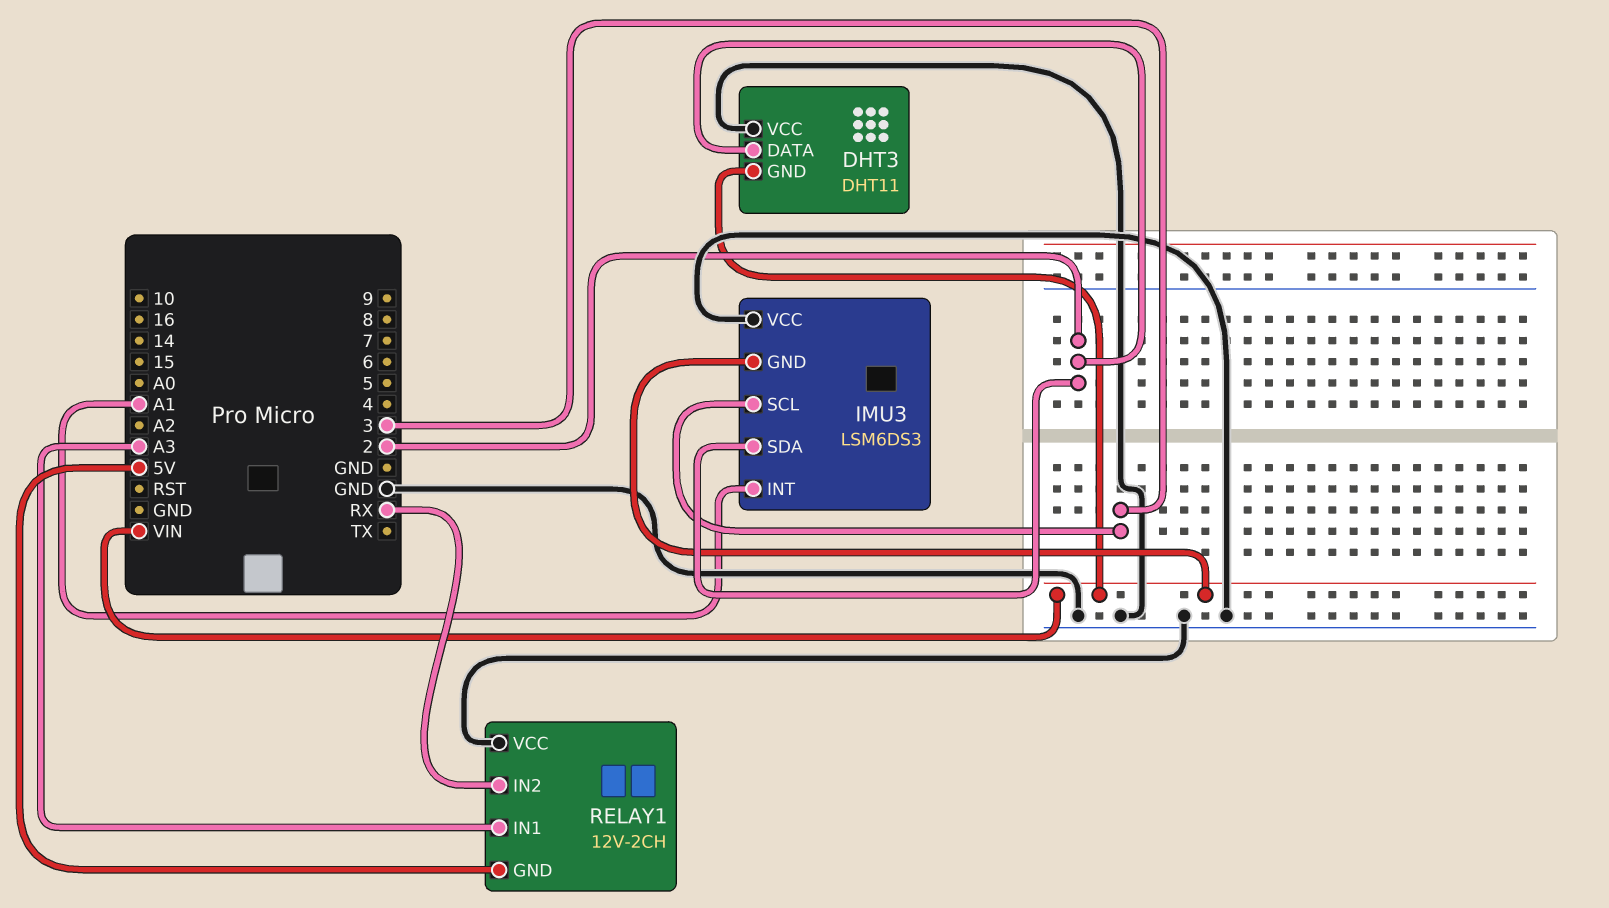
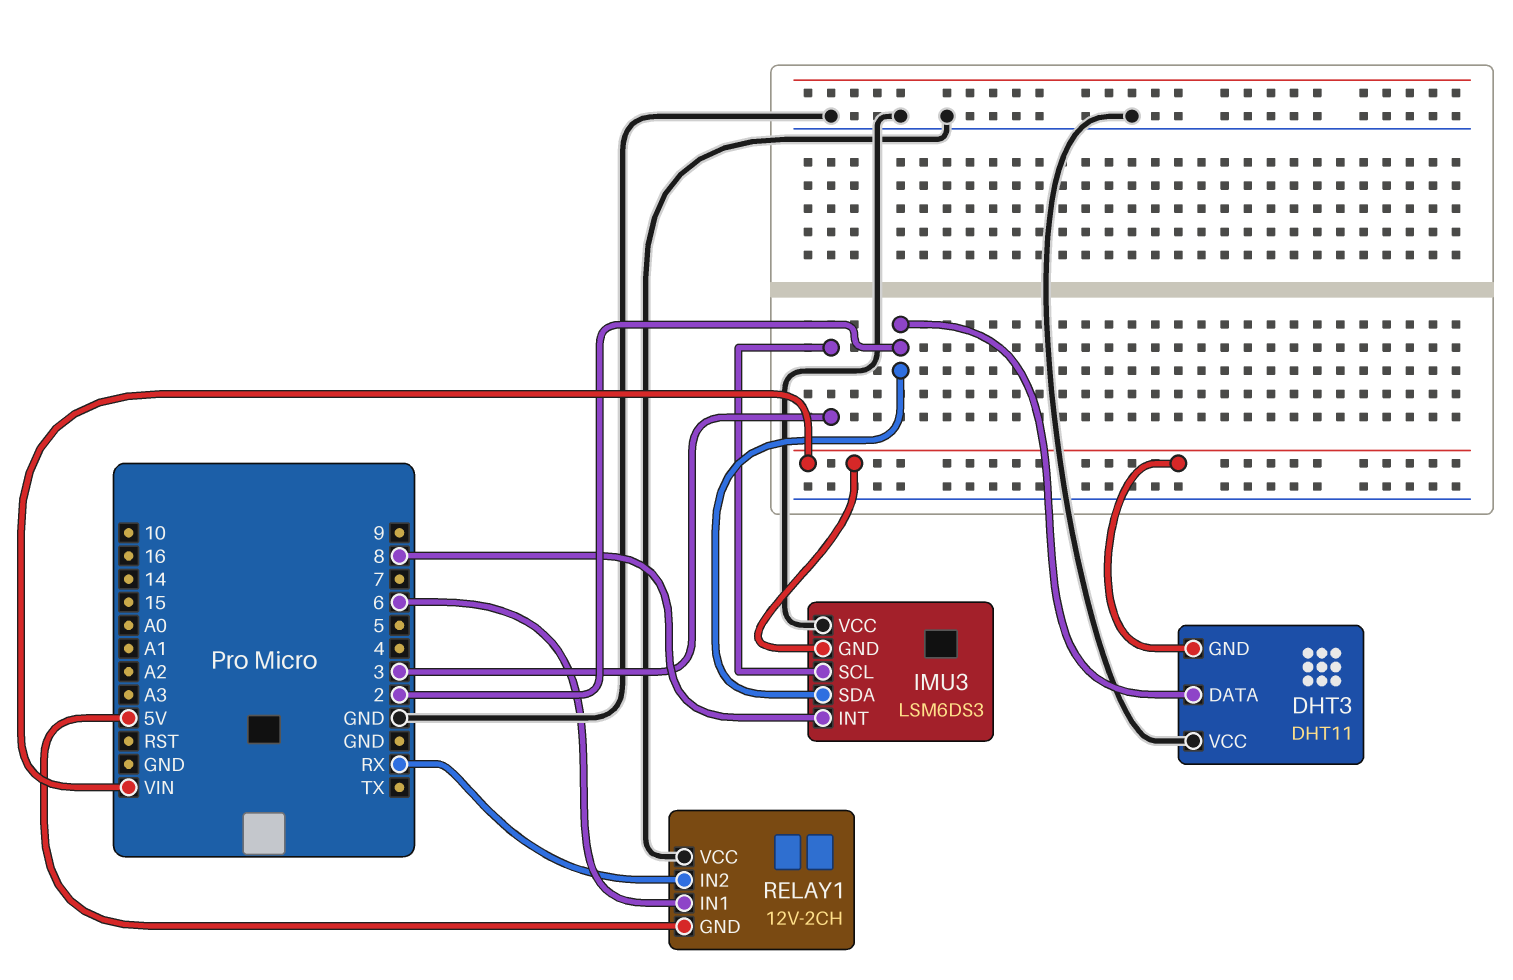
IMU3 pin INT: A1 -> 8
RELAY1 pin IN1: A3 -> 6

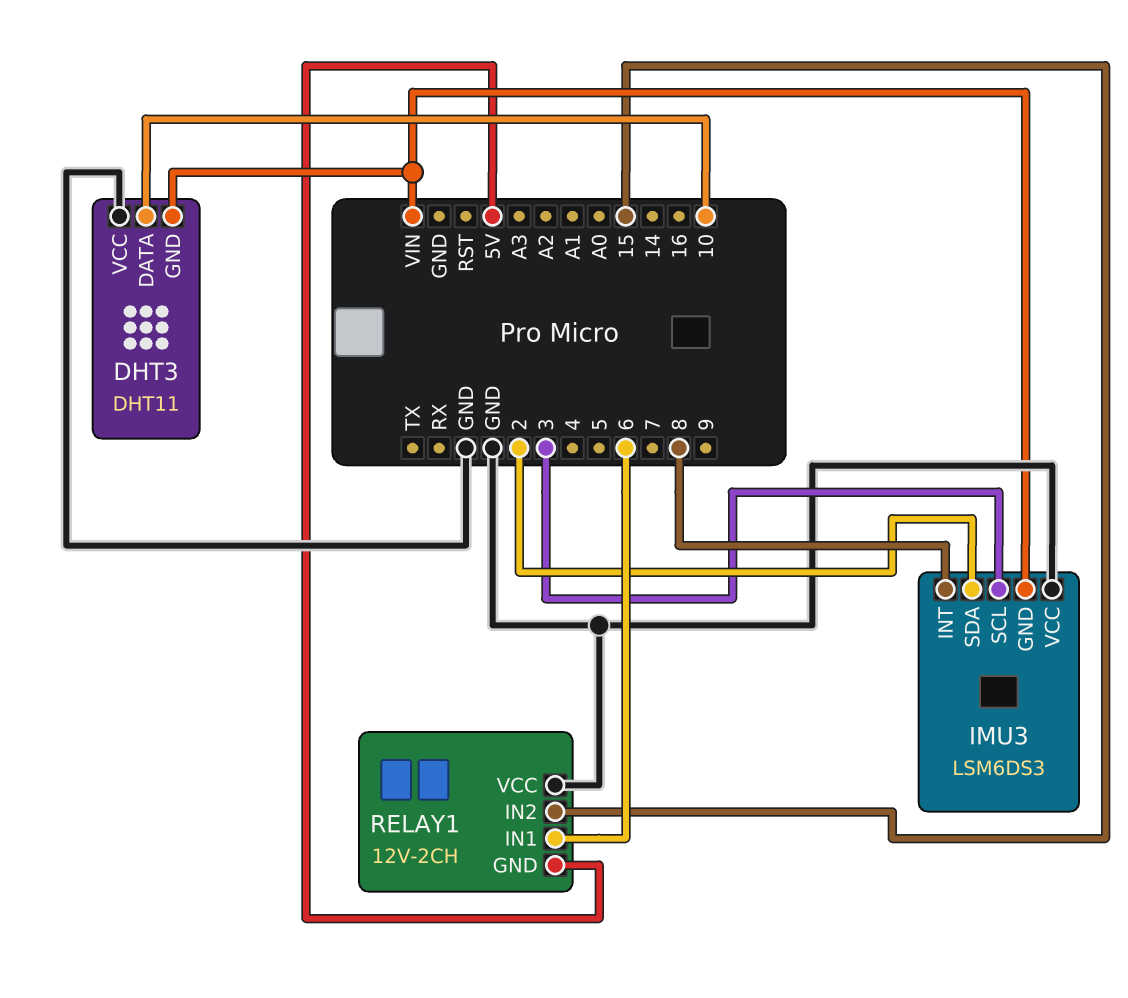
DHT3 pin DATA: 2 -> 10
RELAY1 pin IN2: RX -> 15

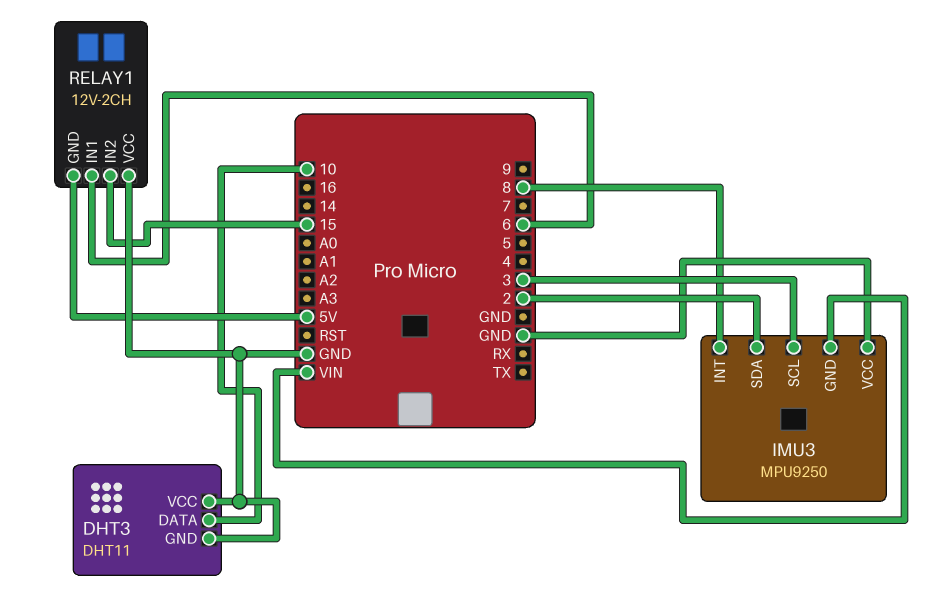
DHT3 pin GND: VIN -> GND
IMU3: LSM6DS3 -> MPU9250

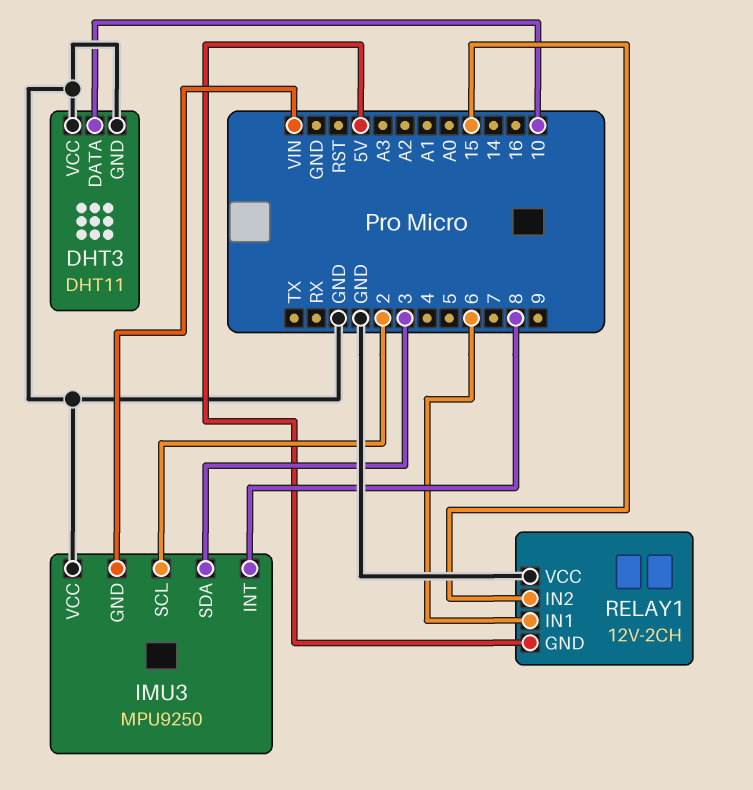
IMU3 pin SCL: 3 -> 2
IMU3 pin SDA: 2 -> 3

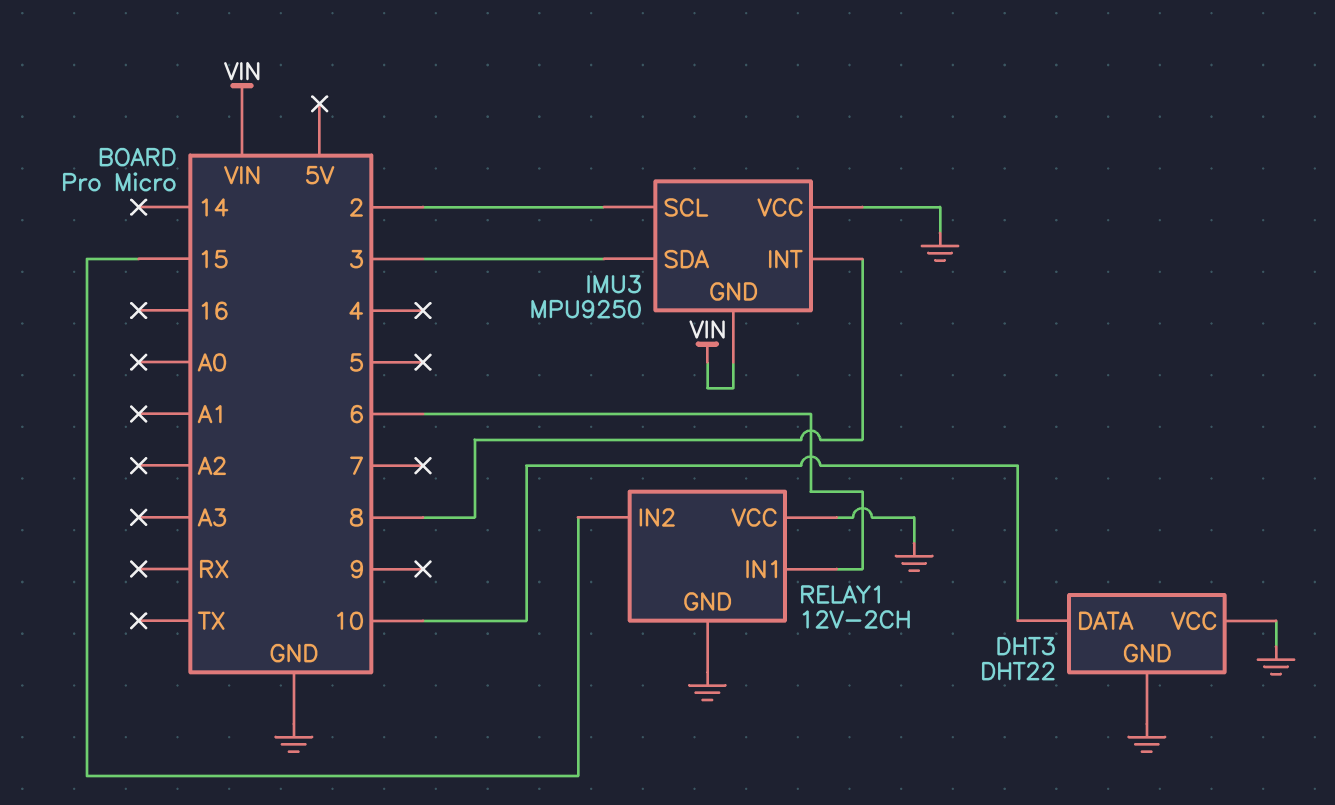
DHT3: DHT11 -> DHT22
RELAY1 pin GND: 5V -> GND

